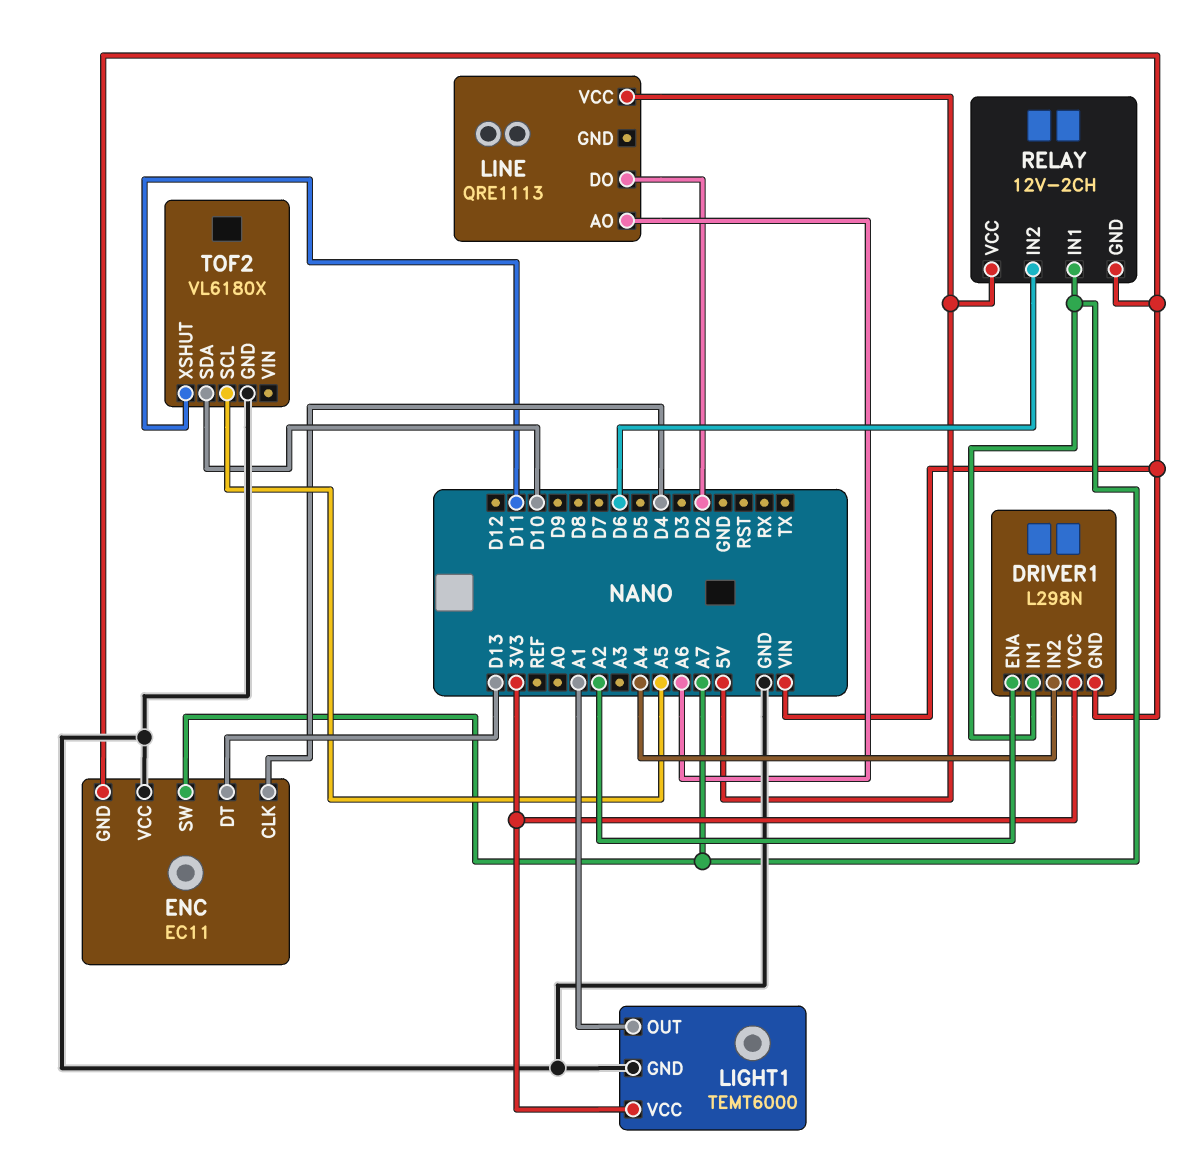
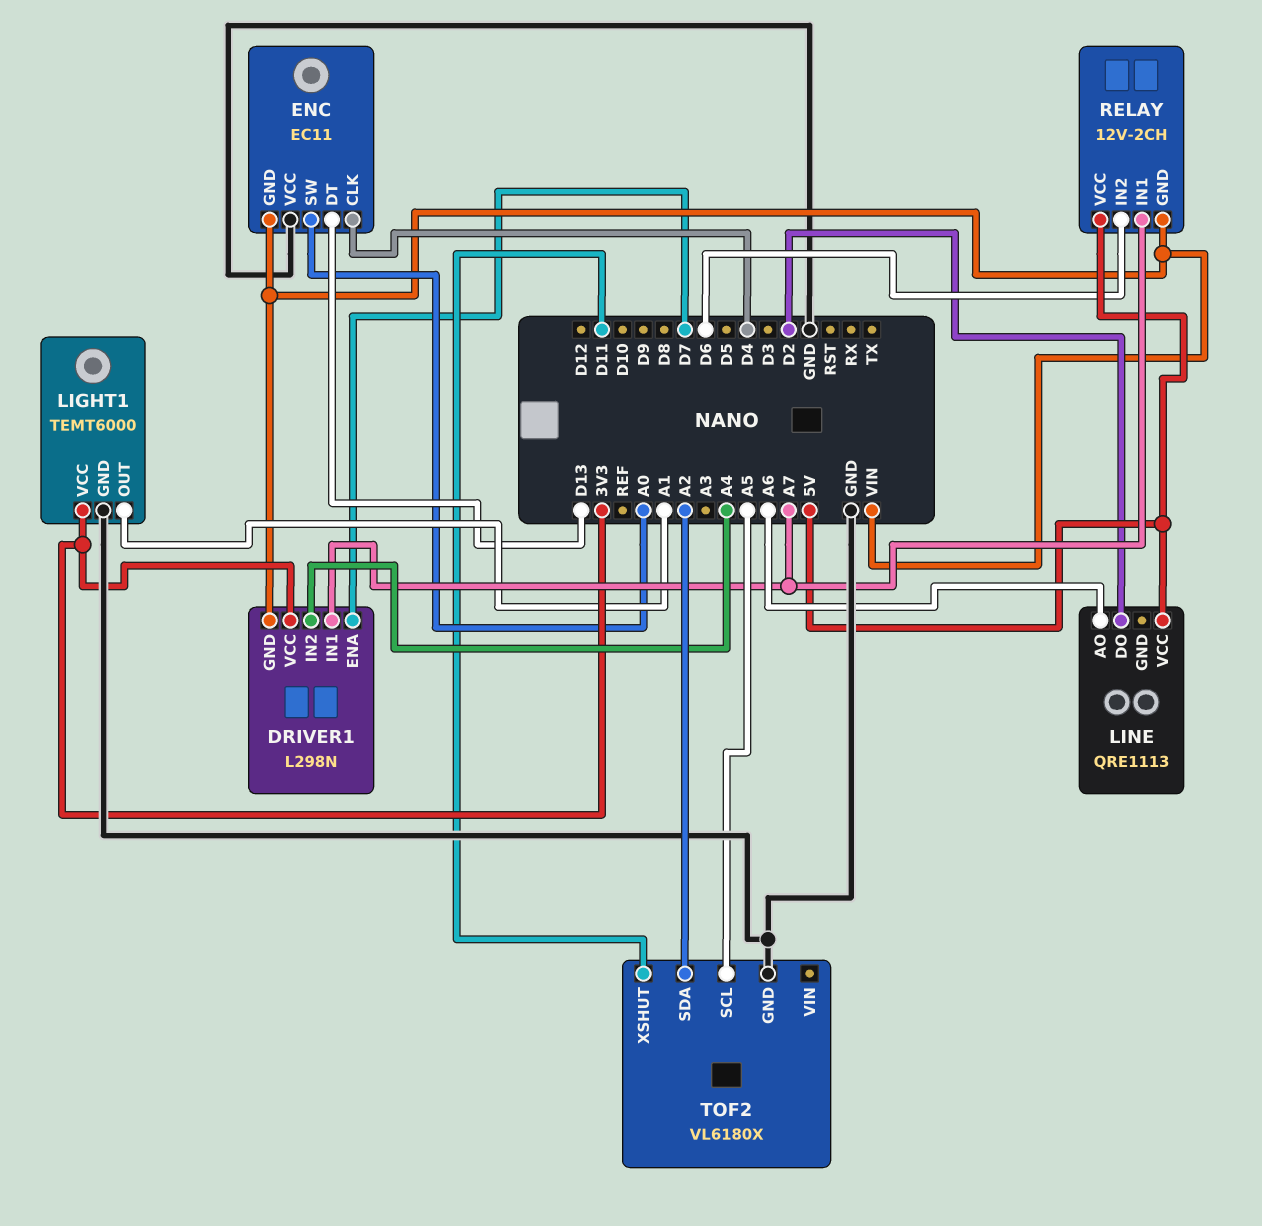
DRIVER1 pin ENA: A2 -> D7
ENC pin SW: A7 -> A0
TOF2 pin SDA: D10 -> A2

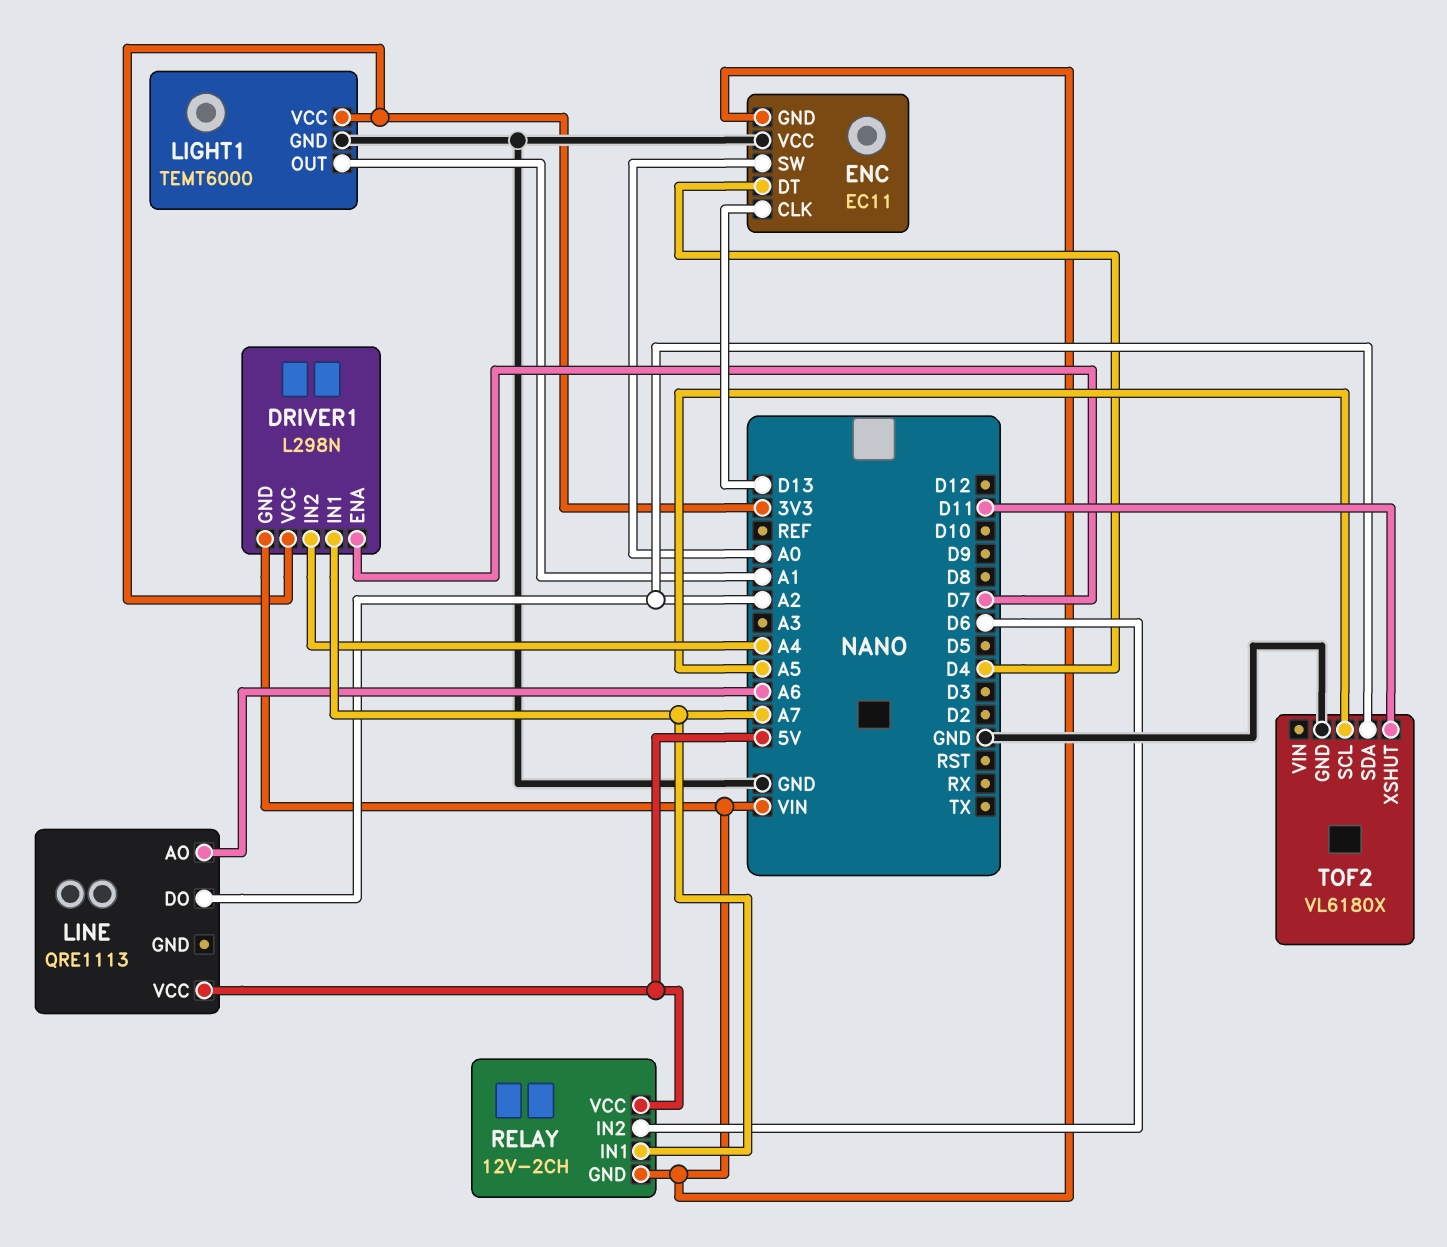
ENC pin CLK: D4 -> D13
ENC pin DT: D13 -> D4
LINE pin DO: D2 -> A2

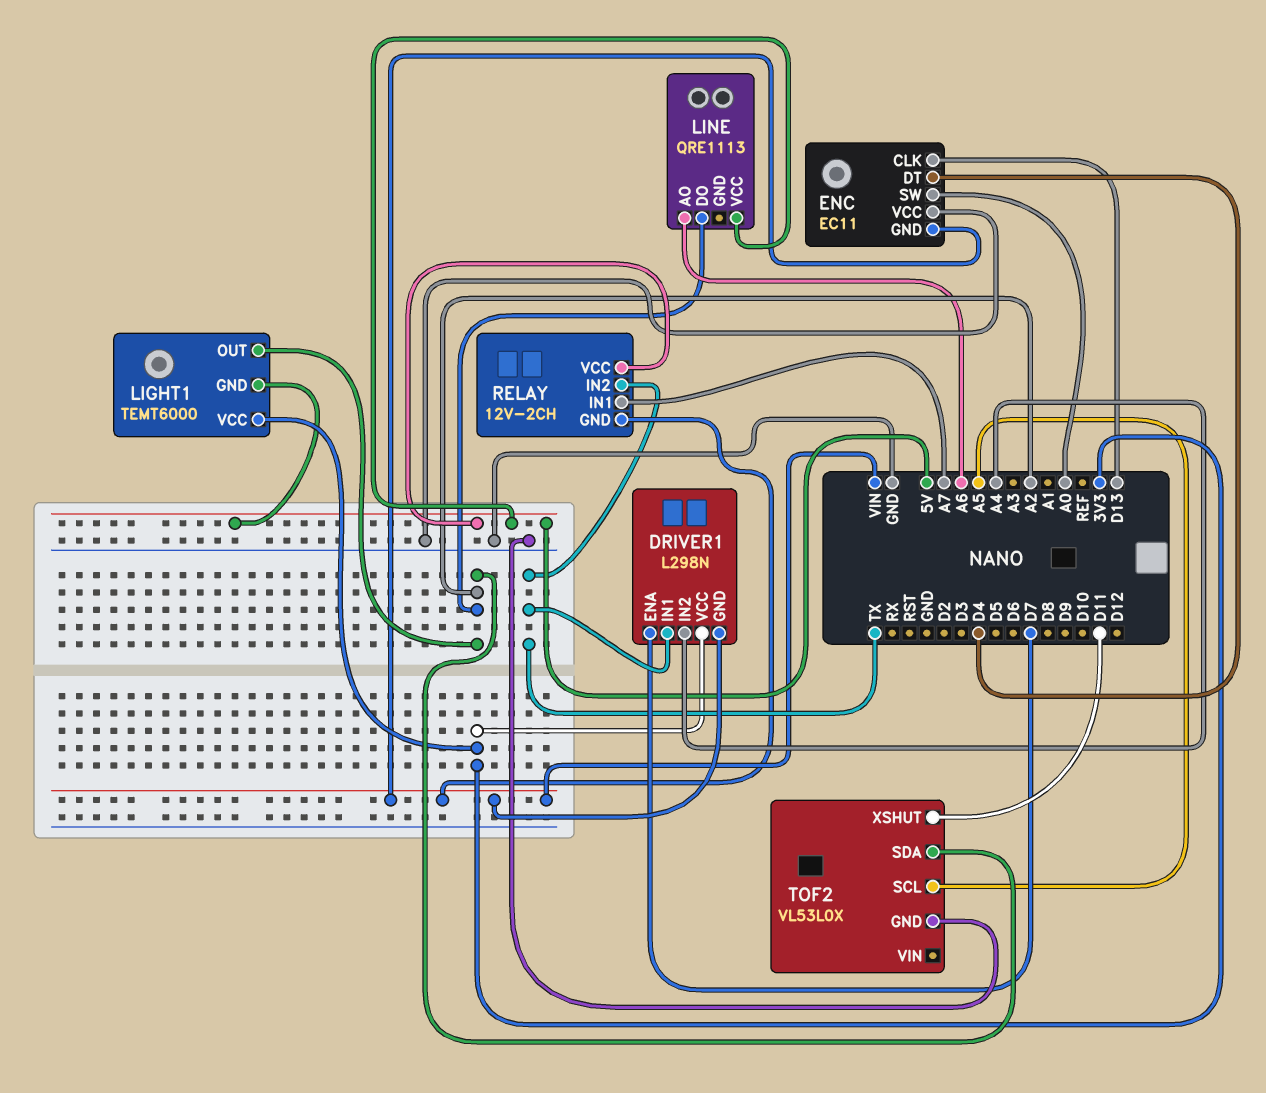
DRIVER1 pin IN1: A7 -> TX
LIGHT1 pin GND: GND -> 5V
LIGHT1 pin OUT: A1 -> A2
RELAY pin IN2: D6 -> TX
TOF2: VL6180X -> VL53L0X

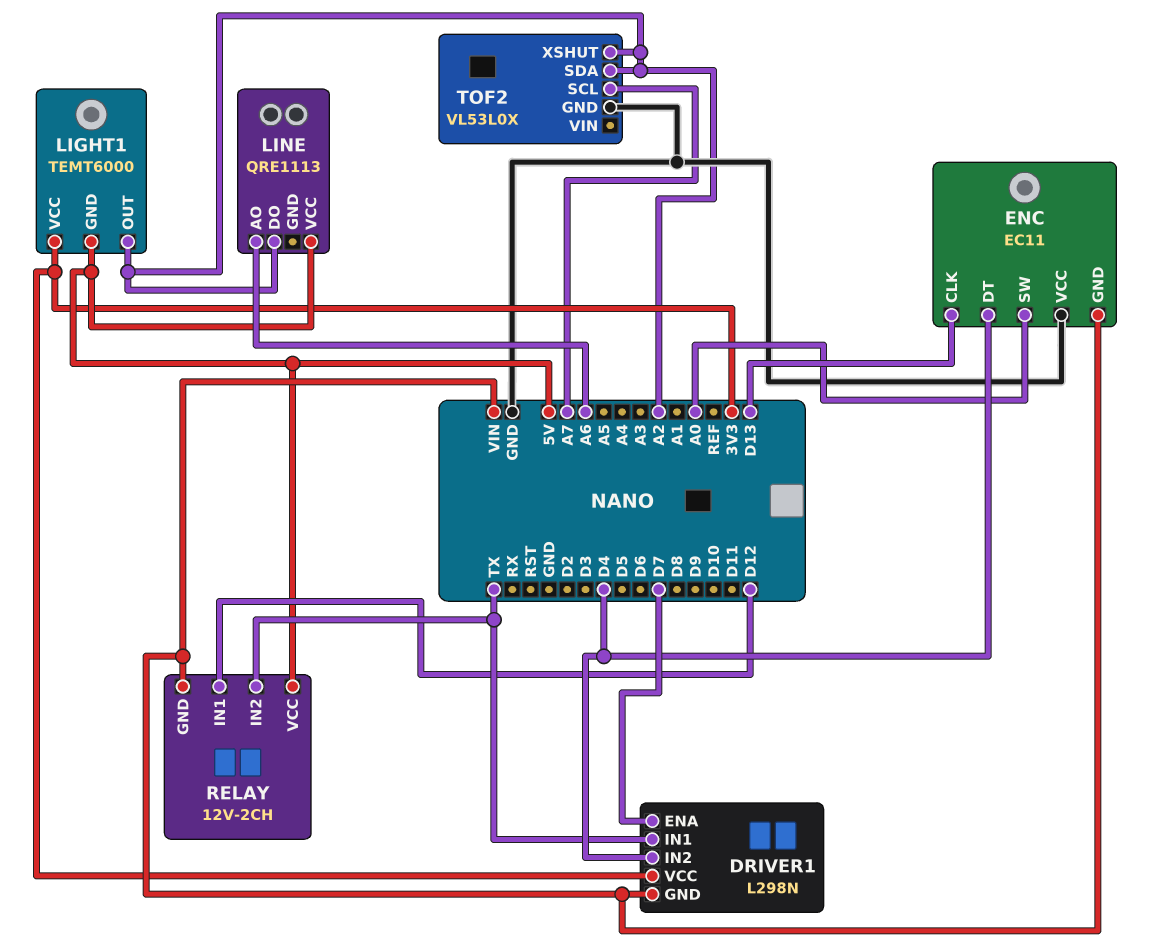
DRIVER1 pin IN2: A4 -> D4
RELAY pin IN1: A7 -> D12
TOF2 pin SCL: A5 -> A7
TOF2 pin XSHUT: D11 -> A2

